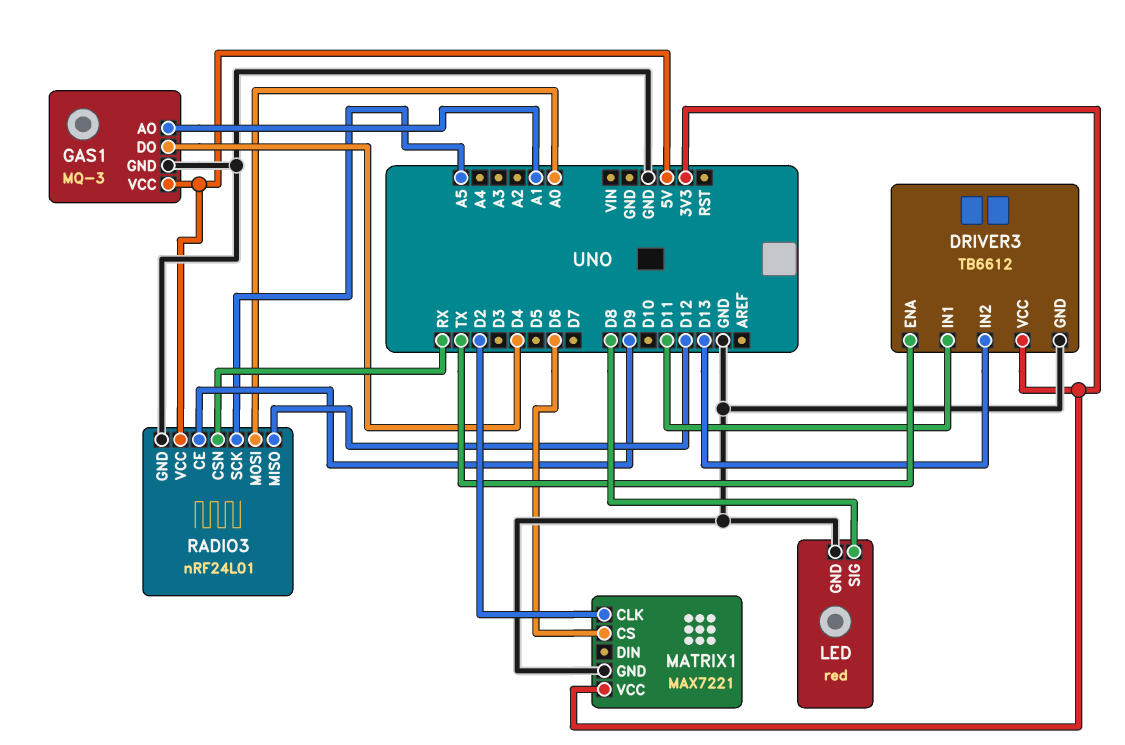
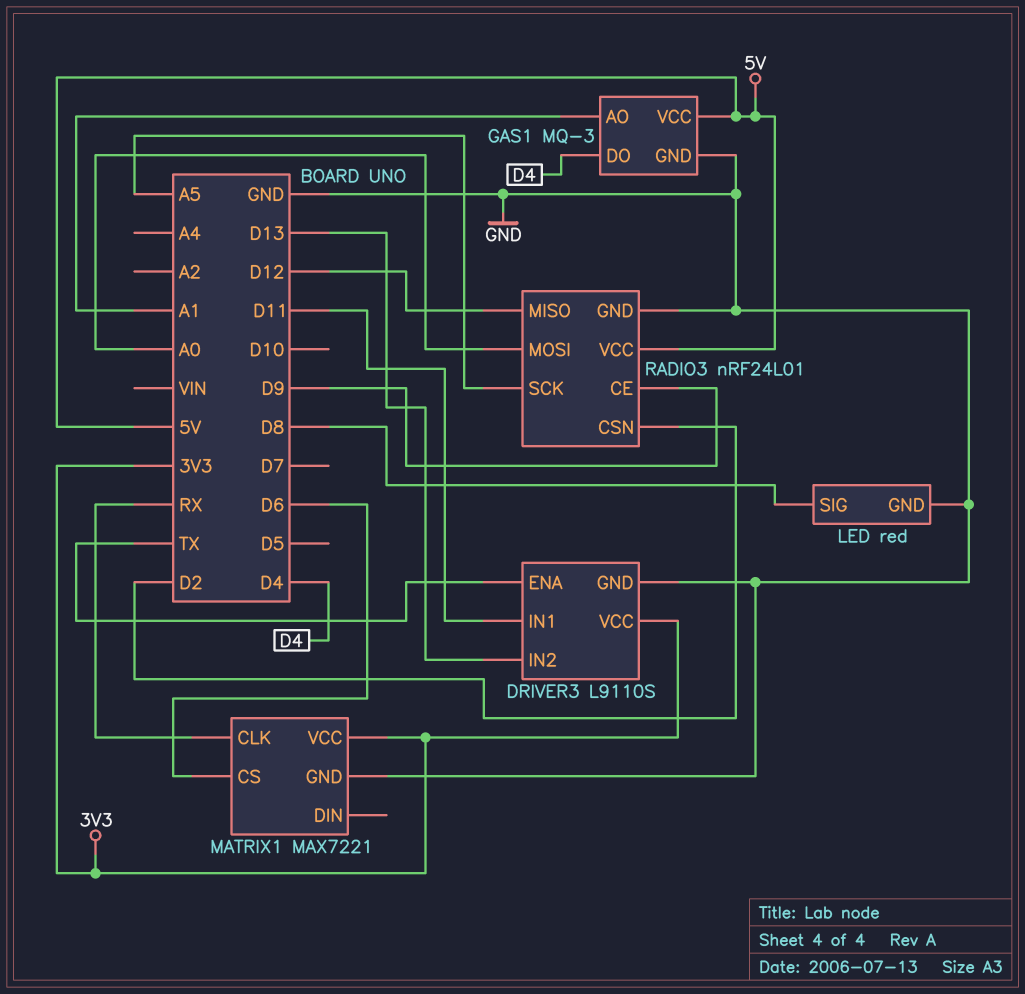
DRIVER3: TB6612 -> L9110S
MATRIX1 pin CLK: D2 -> RX
RADIO3 pin CSN: RX -> D2

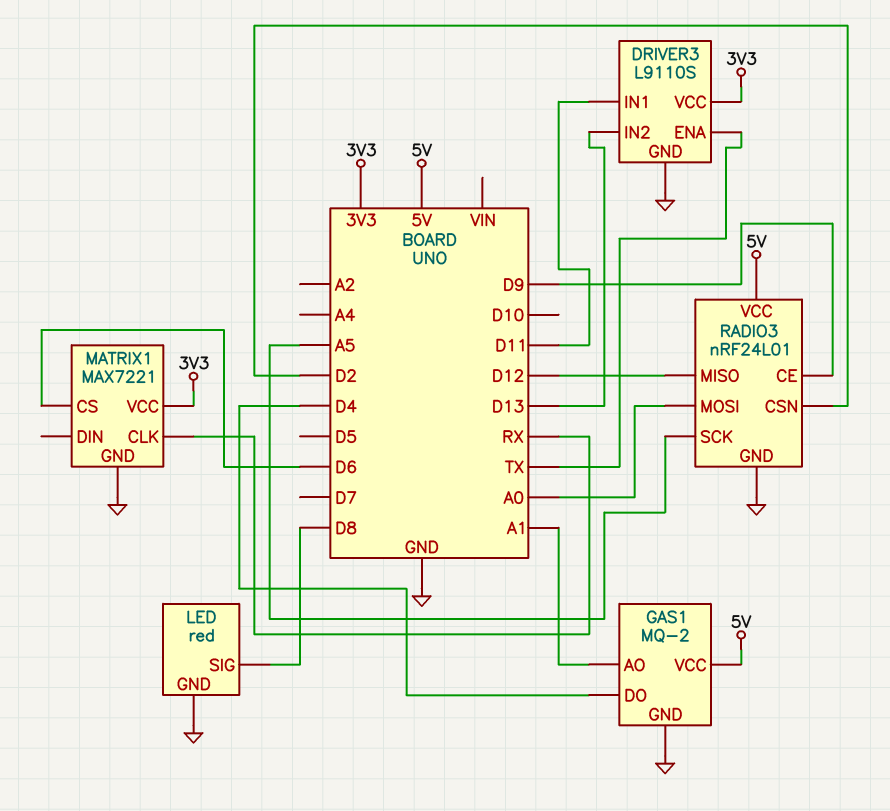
GAS1: MQ-3 -> MQ-2

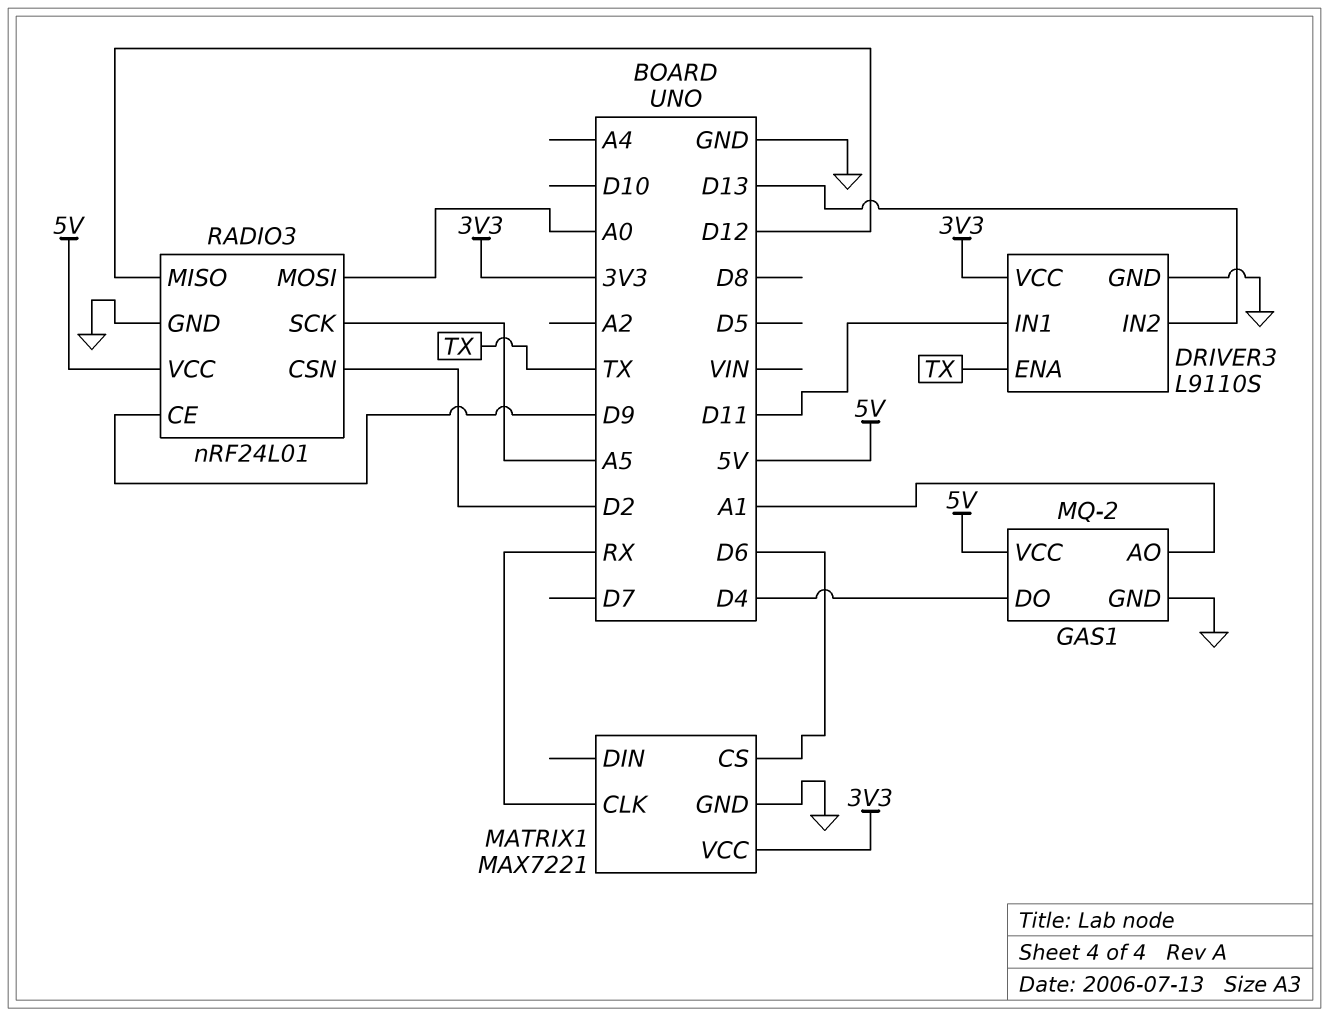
LED: red -> none
LED pin GND: GND -> none
LED pin SIG: D8 -> none

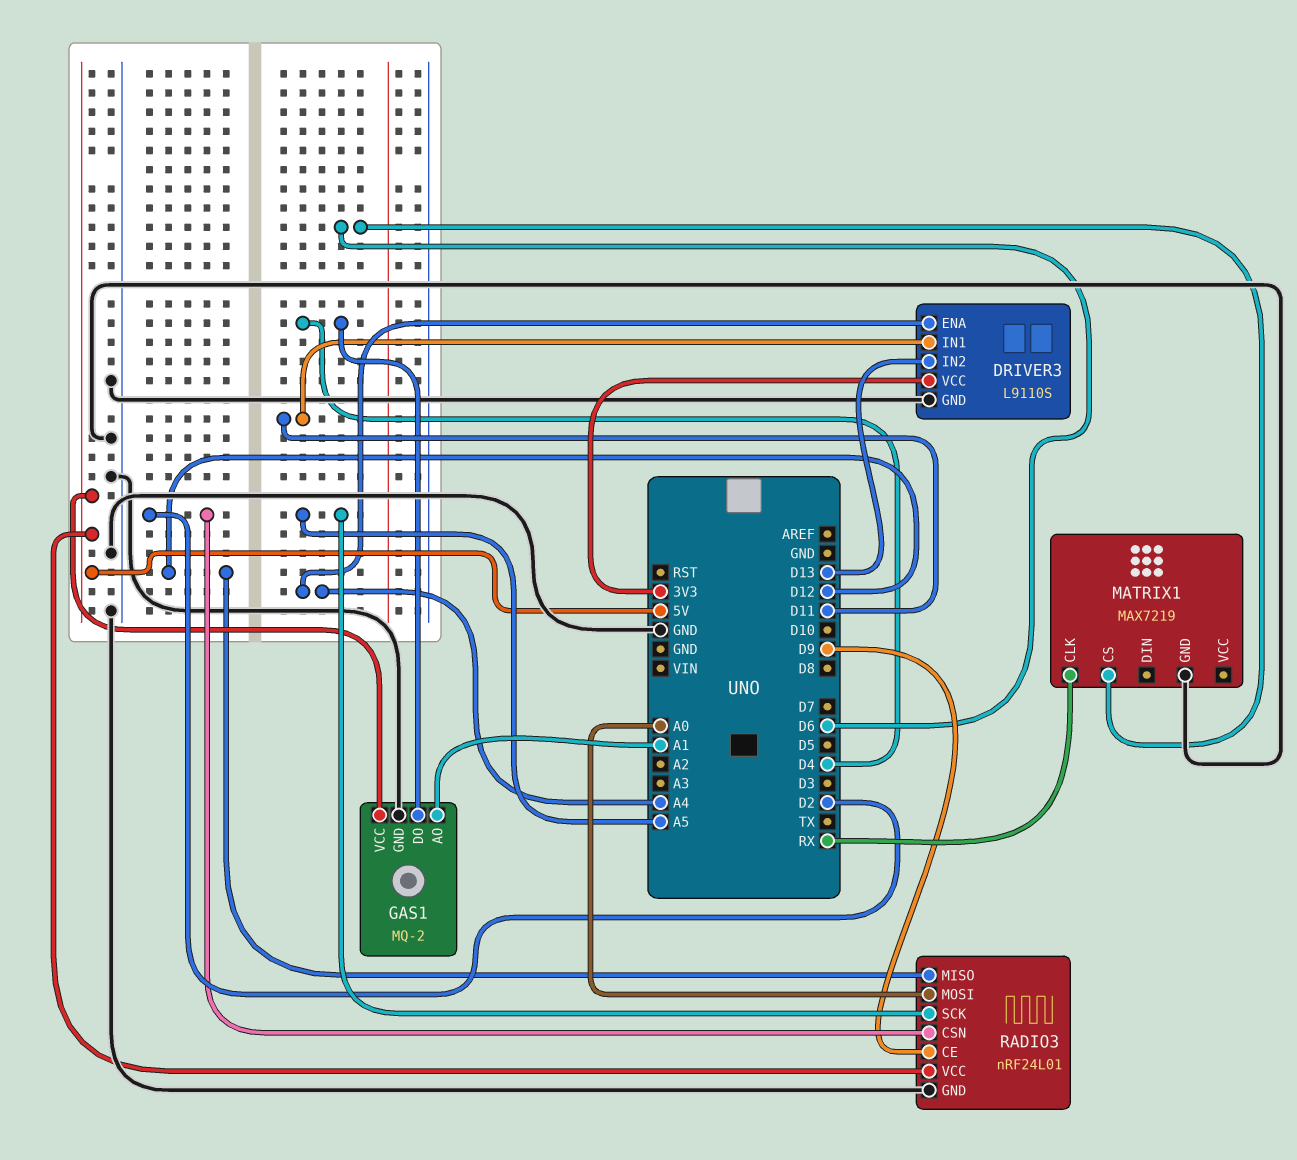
DRIVER3 pin ENA: TX -> A4
MATRIX1: MAX7221 -> MAX7219
MATRIX1 pin VCC: 3V3 -> none

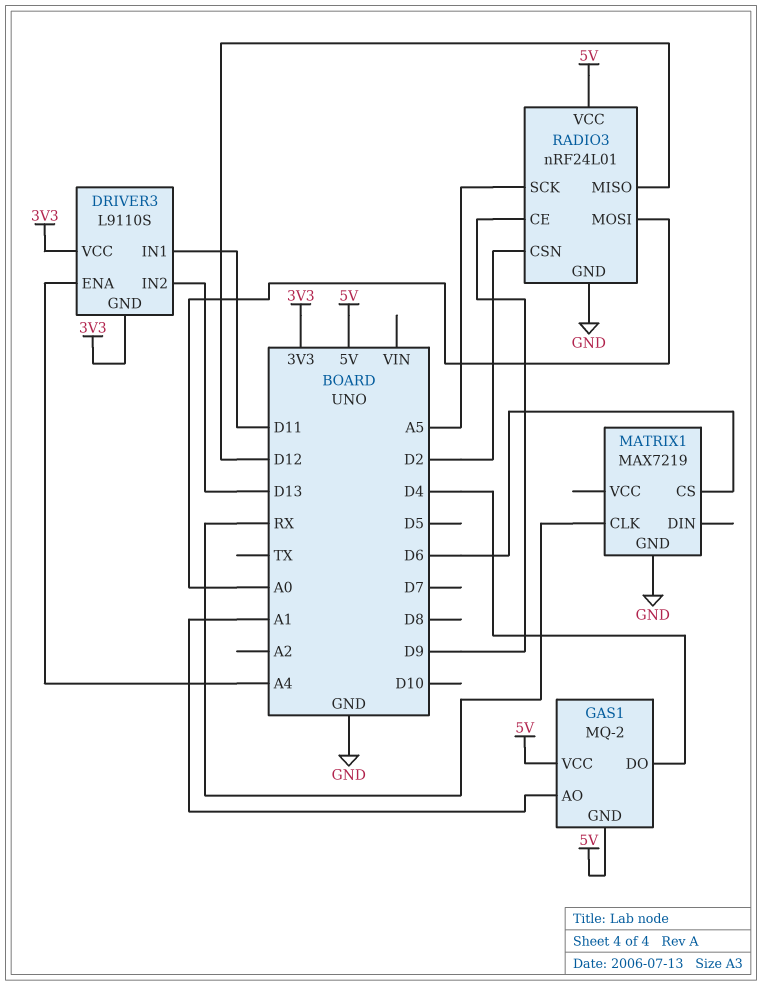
DRIVER3 pin GND: GND -> 3V3
GAS1 pin GND: GND -> 5V

